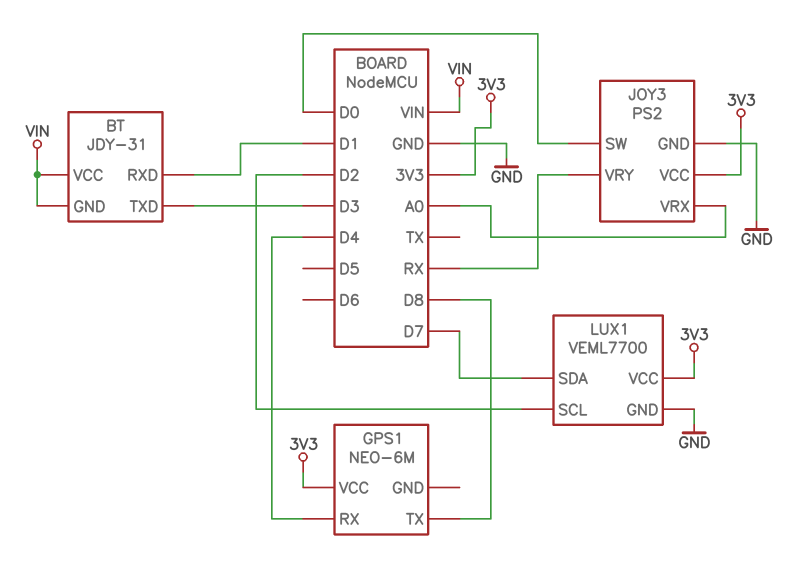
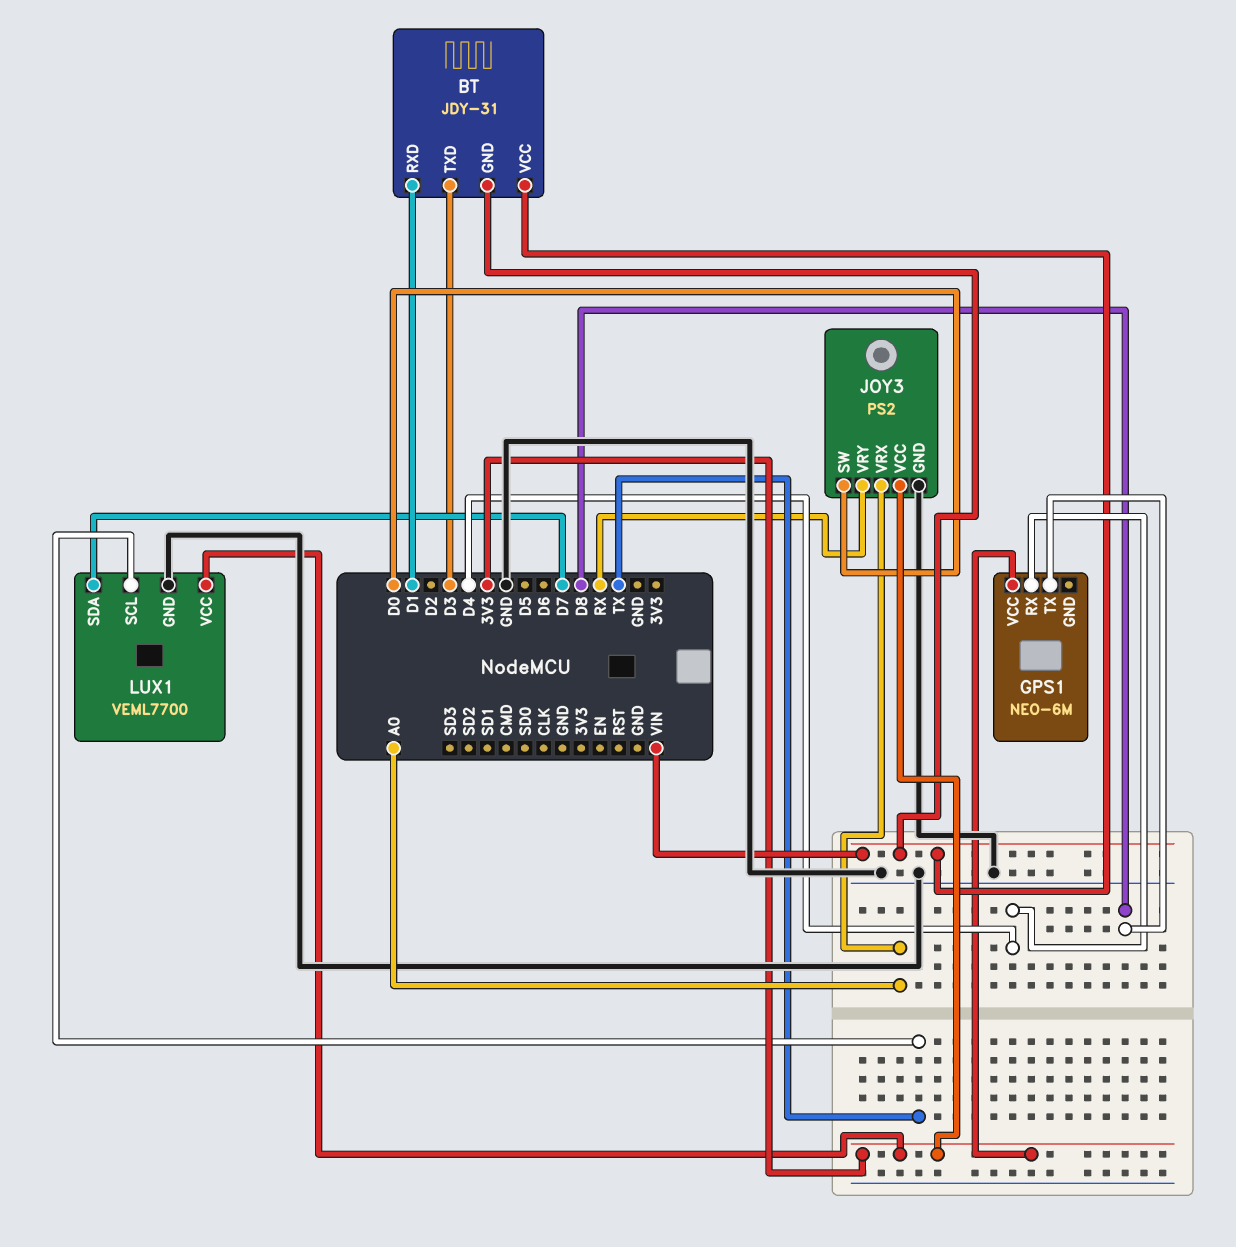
LUX1 pin SCL: D2 -> TX

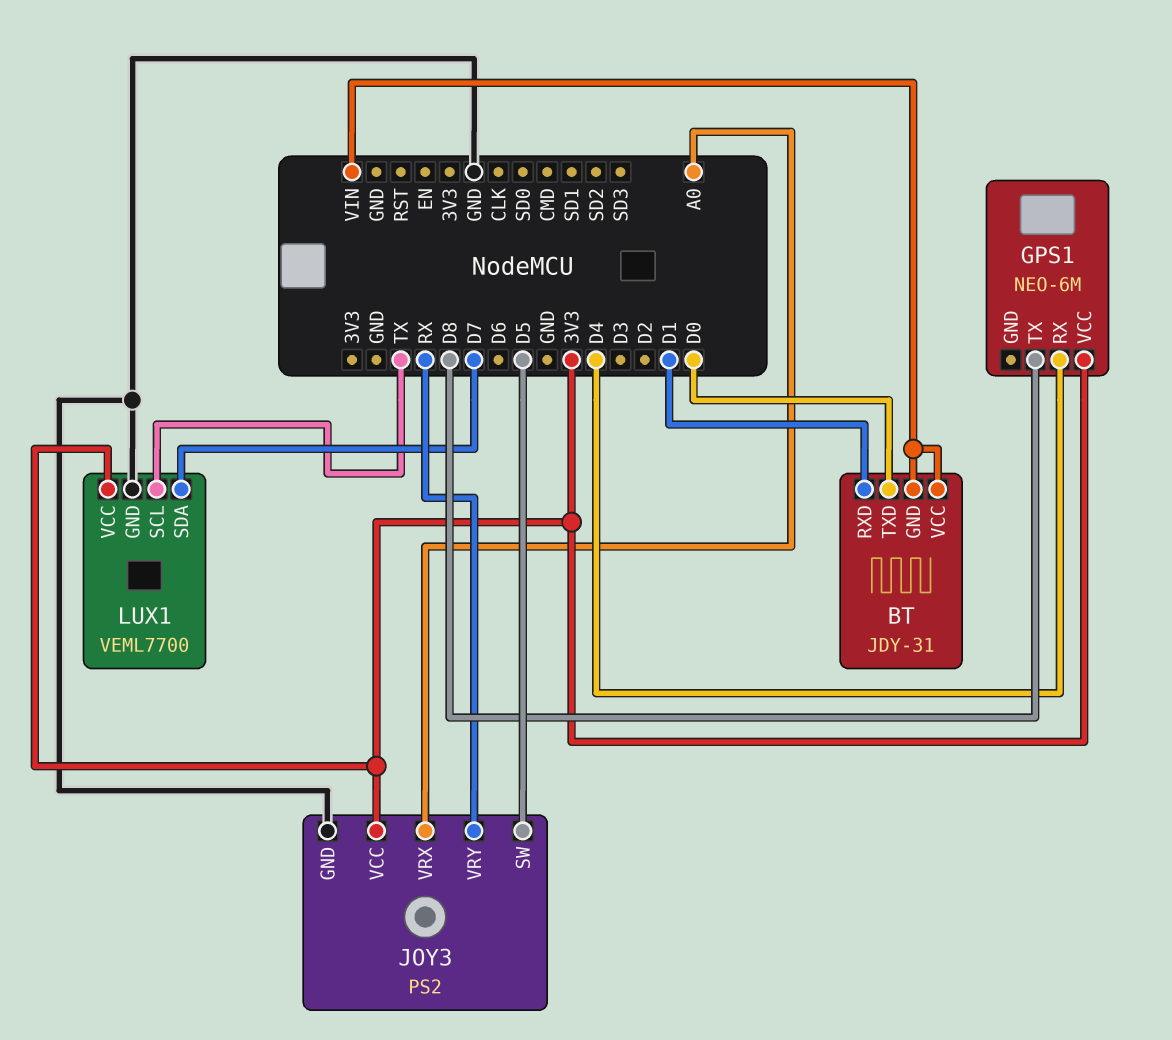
BT pin TXD: D3 -> D0
JOY3 pin SW: D0 -> D5

